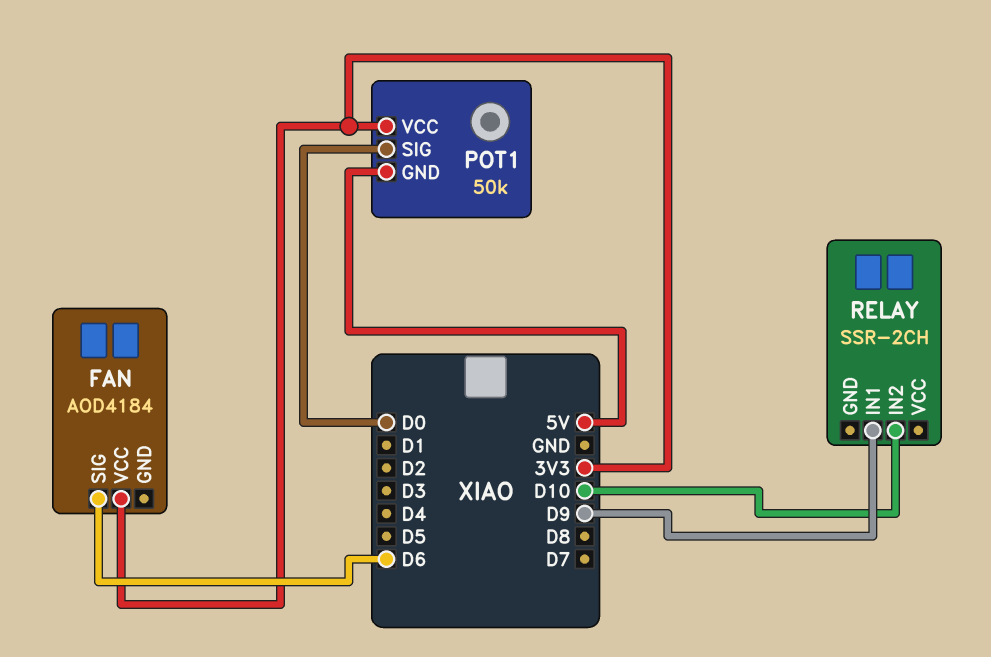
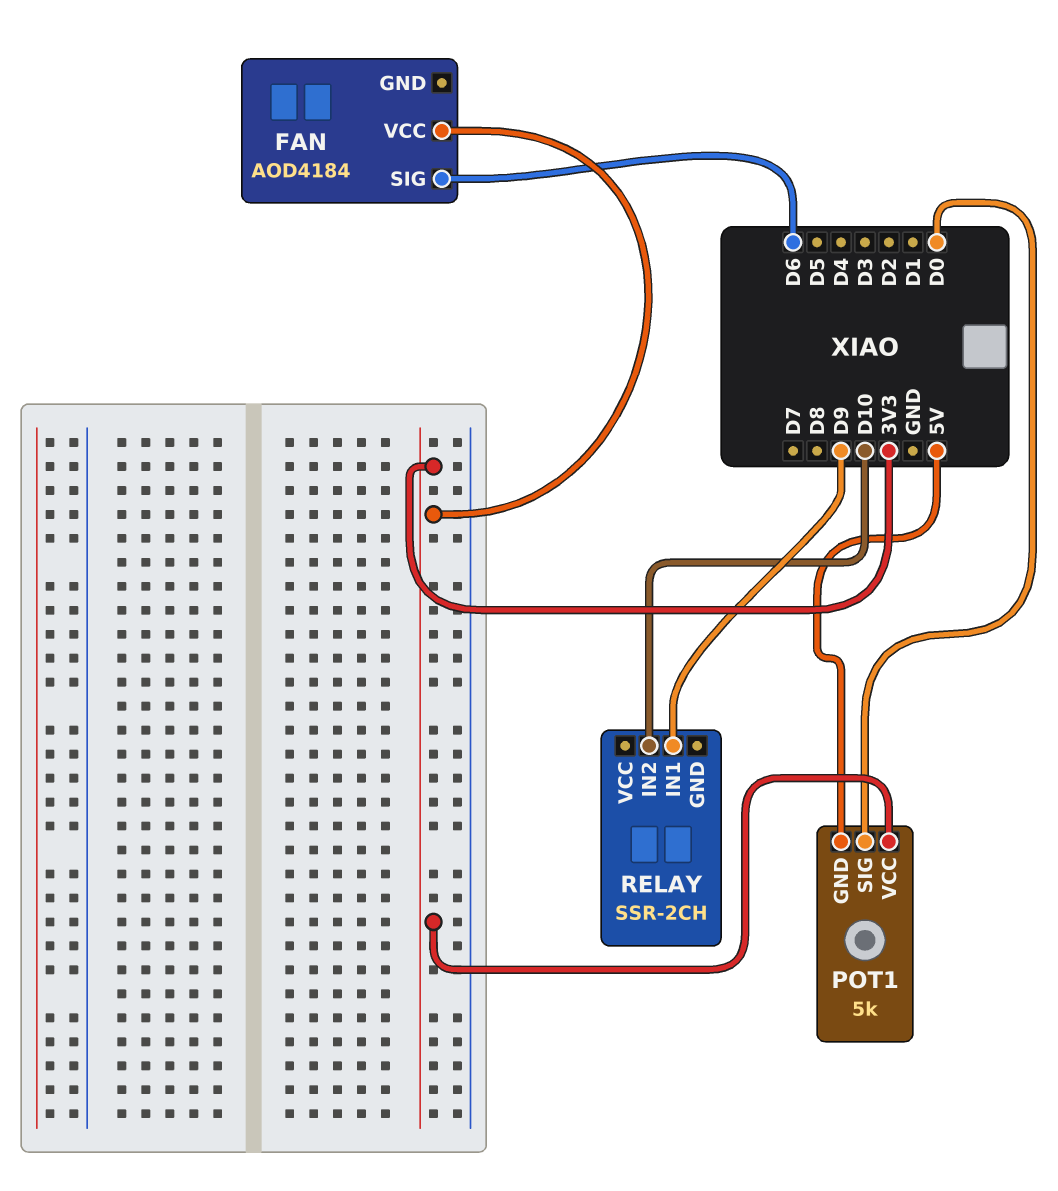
POT1: 50k -> 5k

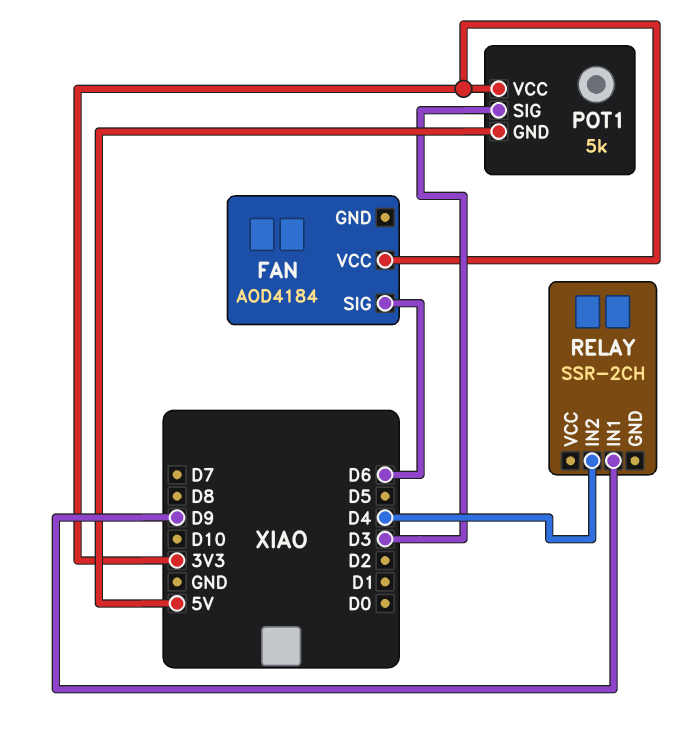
POT1 pin SIG: D0 -> D3
RELAY pin IN2: D10 -> D4

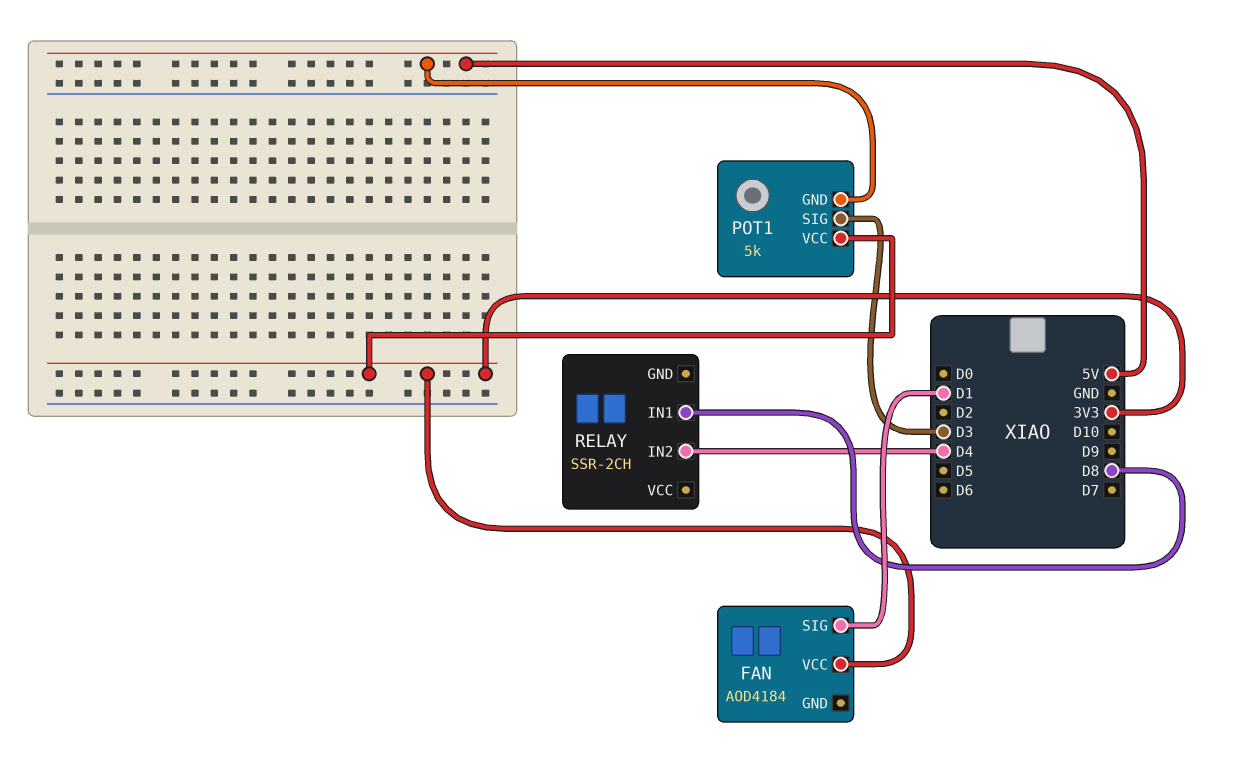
FAN pin SIG: D6 -> D1
RELAY pin IN1: D9 -> D8

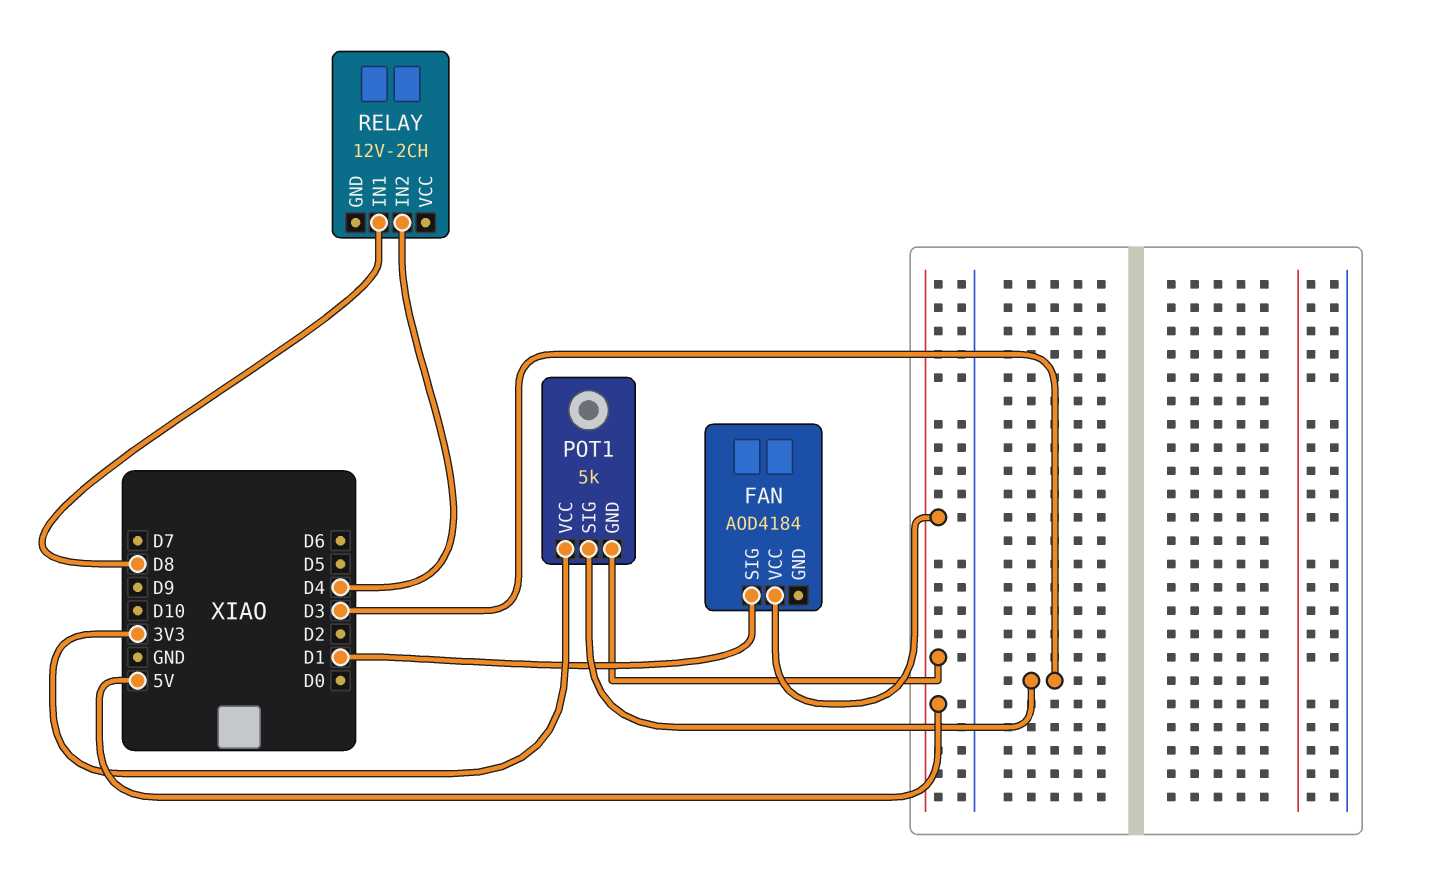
FAN pin VCC: 3V3 -> 5V
RELAY: SSR-2CH -> 12V-2CH

